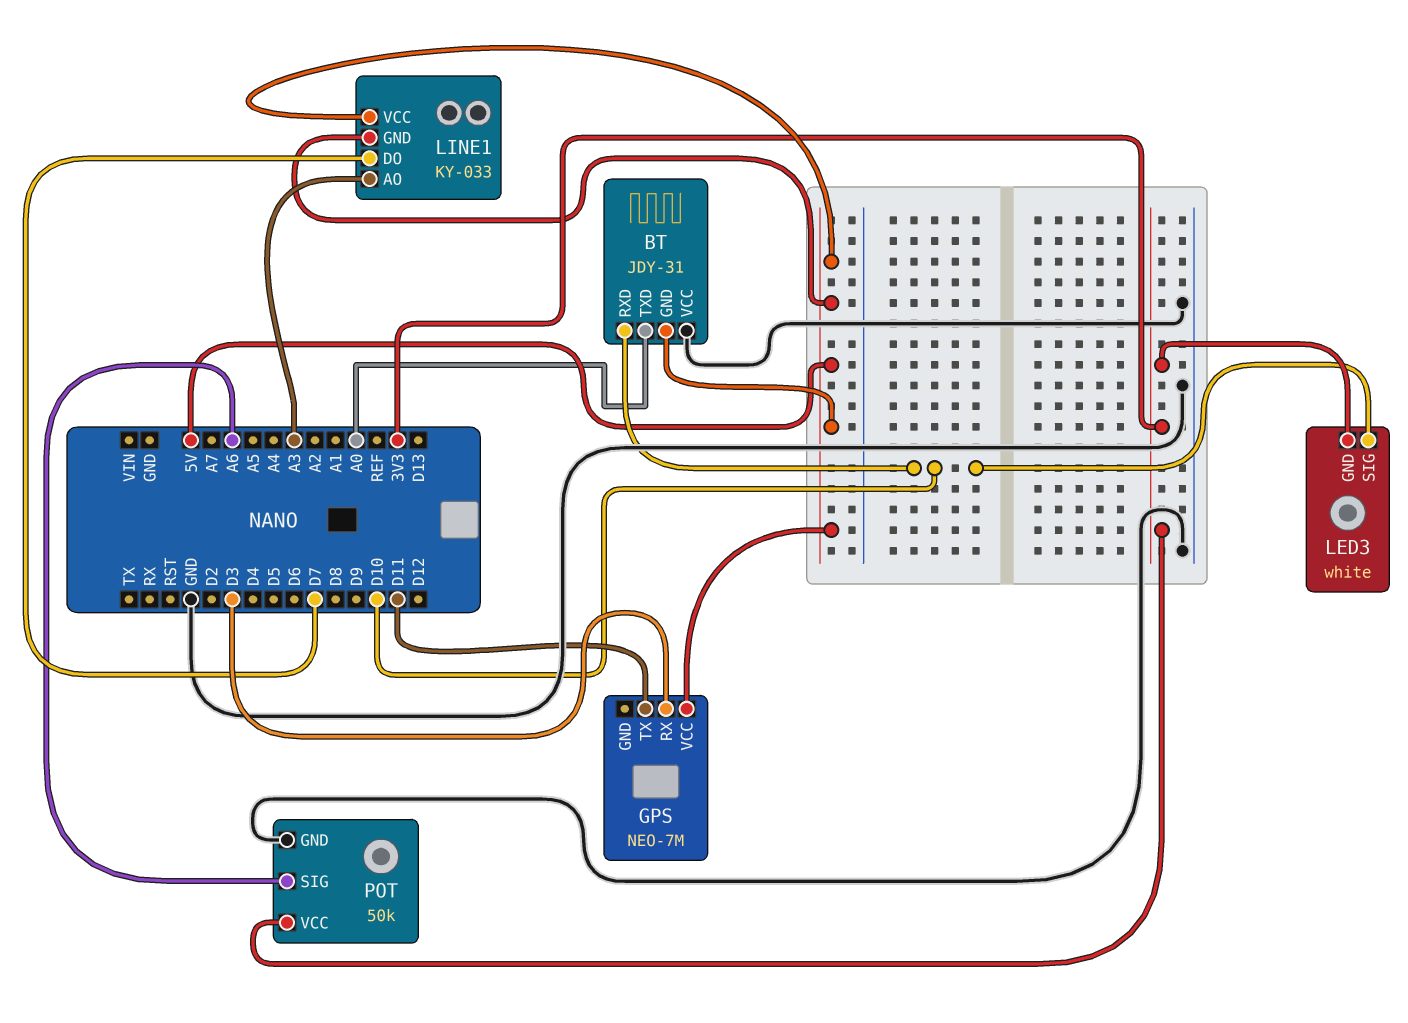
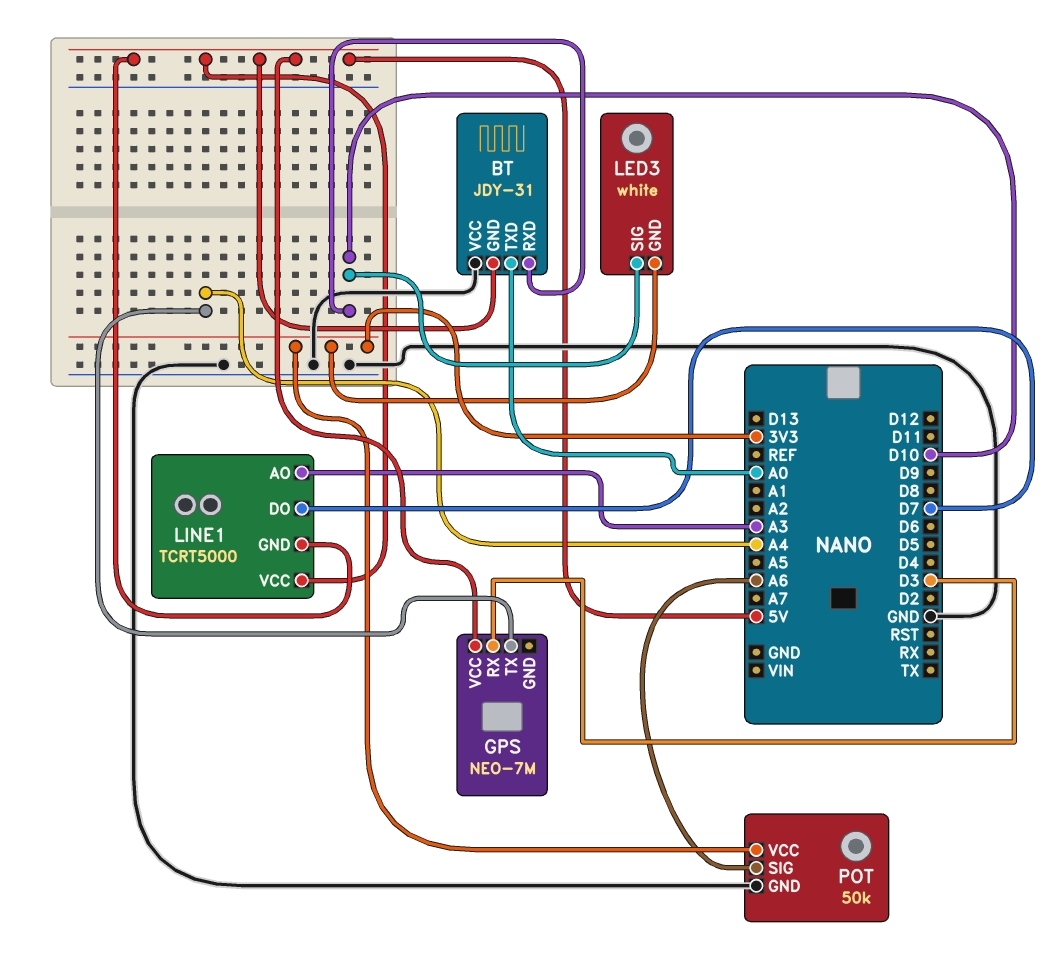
GPS pin TX: D11 -> A4
LINE1: KY-033 -> TCRT5000

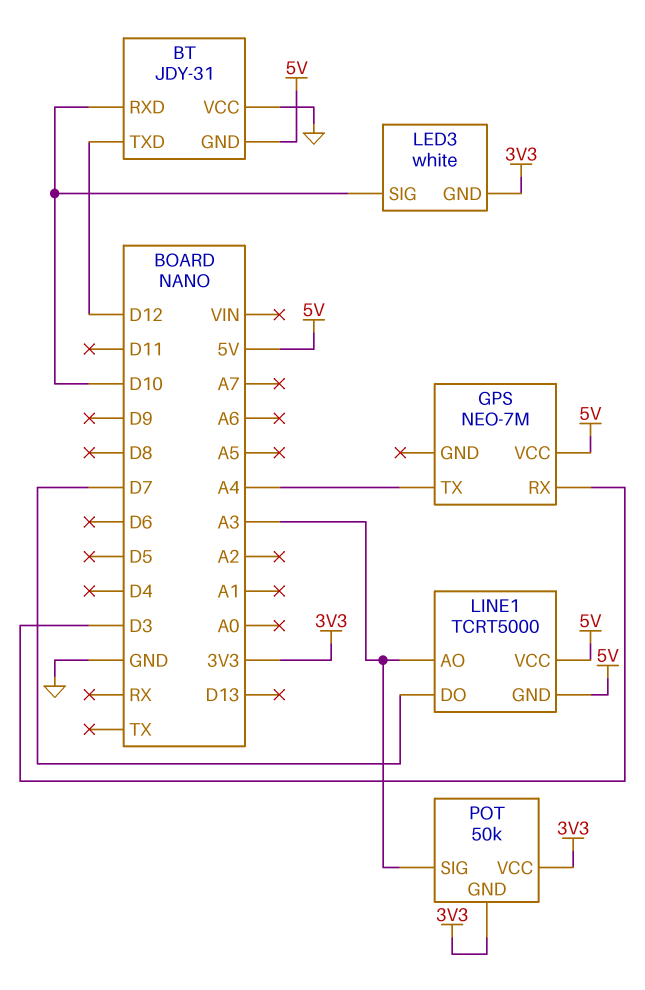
BT pin TXD: A0 -> D12
POT pin GND: GND -> 3V3
POT pin SIG: A6 -> A3

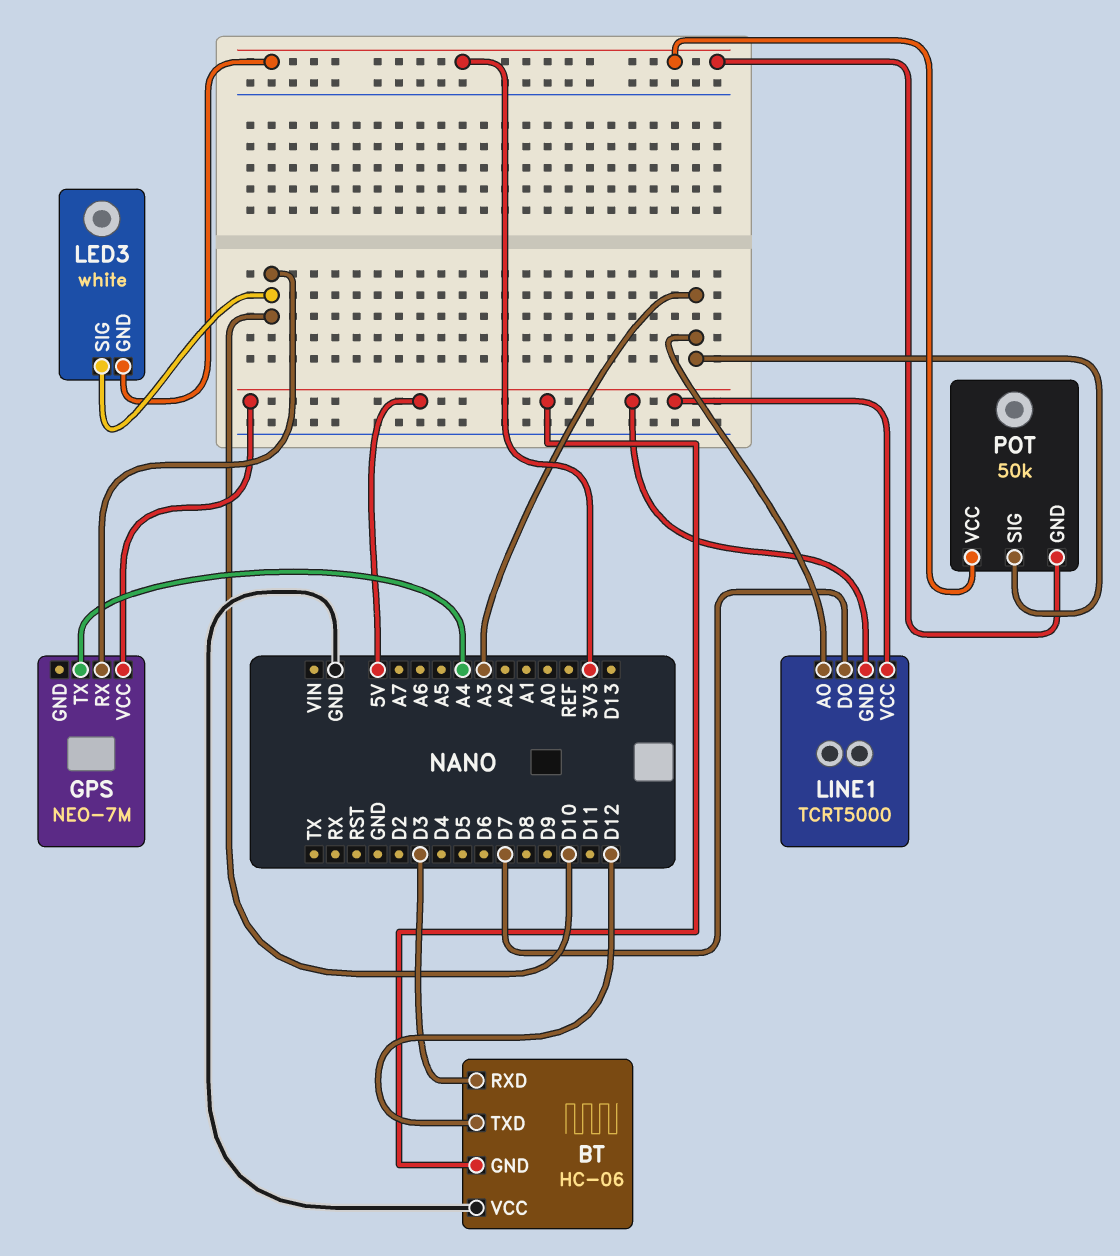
BT: JDY-31 -> HC-06
BT pin RXD: D10 -> D3
GPS pin RX: D3 -> D10

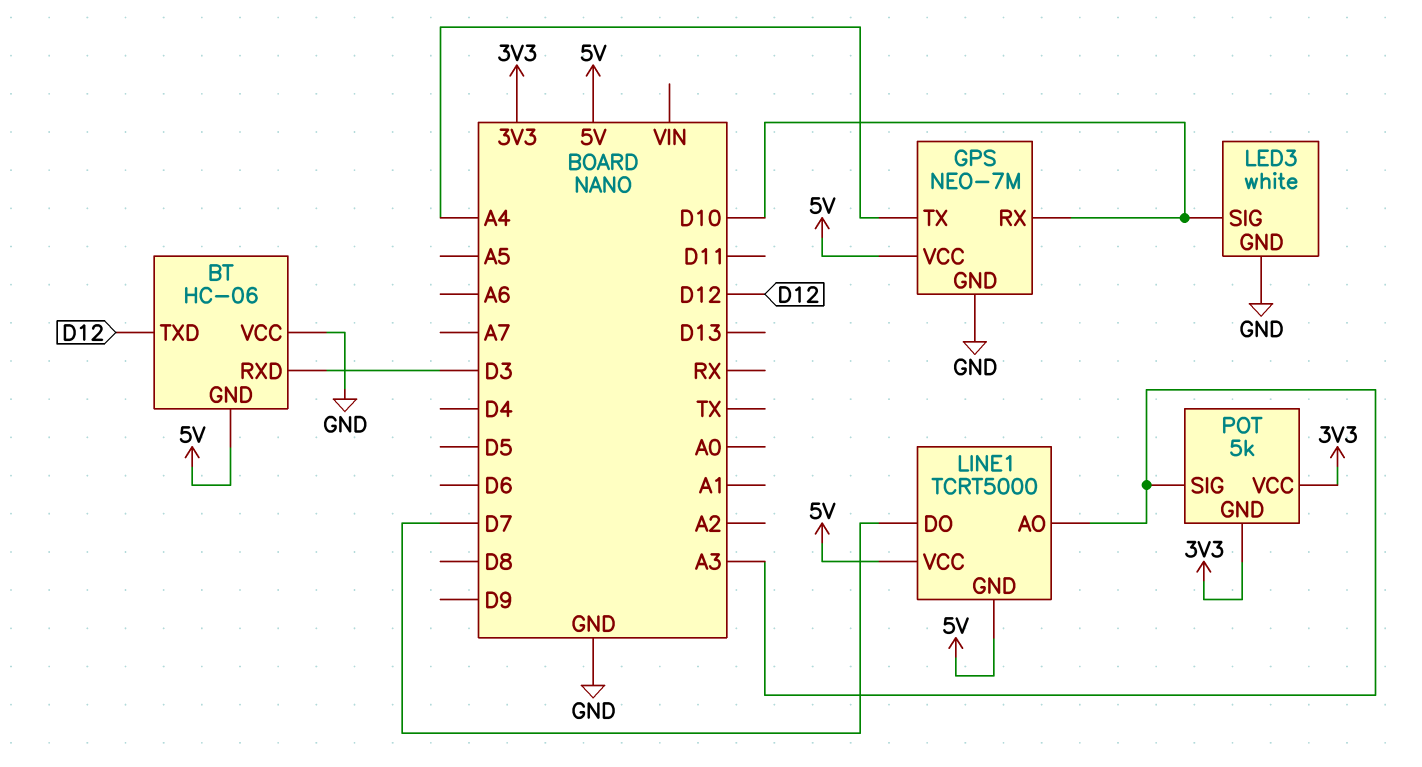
GPS pin GND: none -> GND
LED3 pin GND: 3V3 -> GND
POT: 50k -> 5k

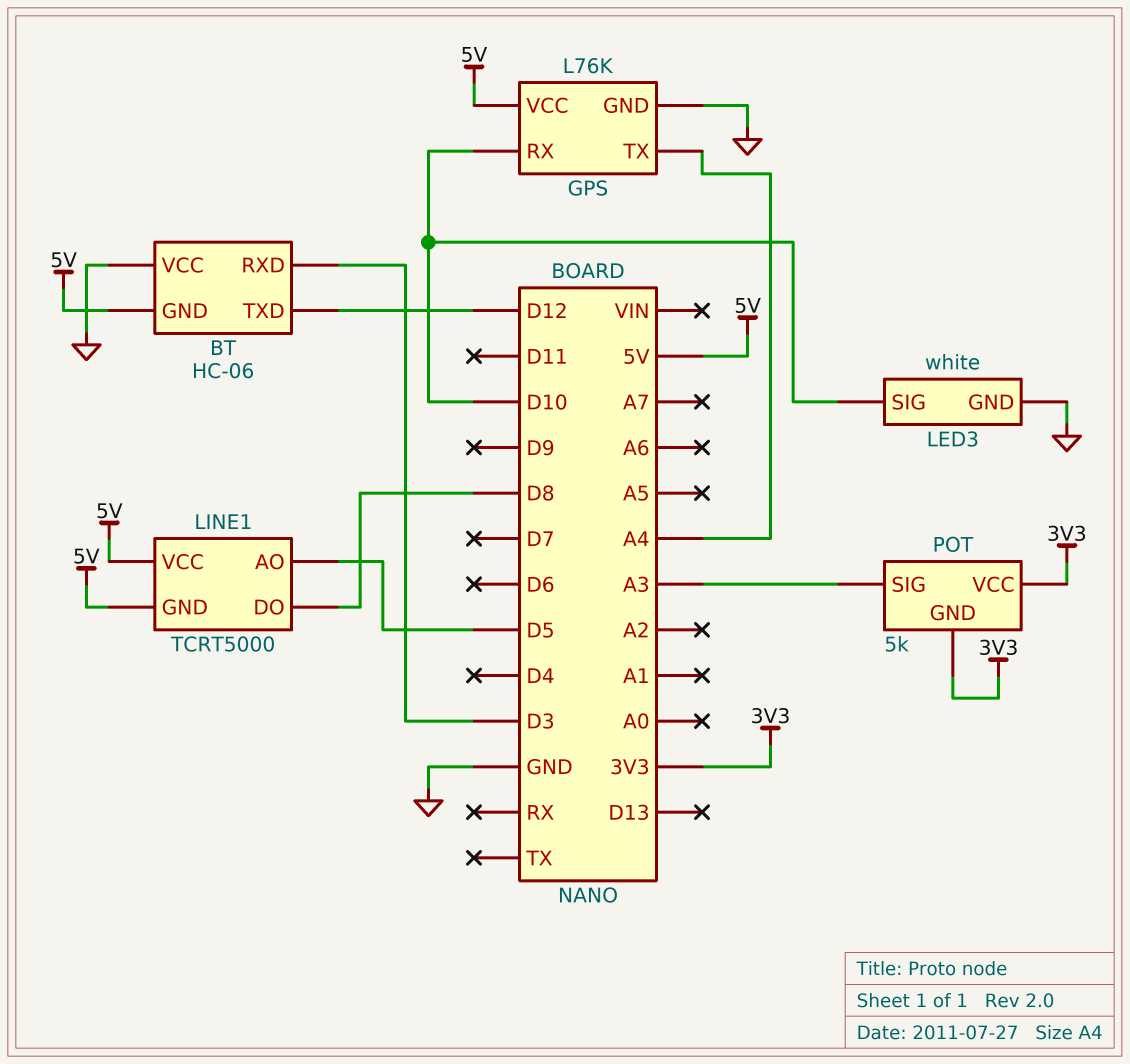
GPS: NEO-7M -> L76K
LINE1 pin AO: A3 -> D5
LINE1 pin DO: D7 -> D8

